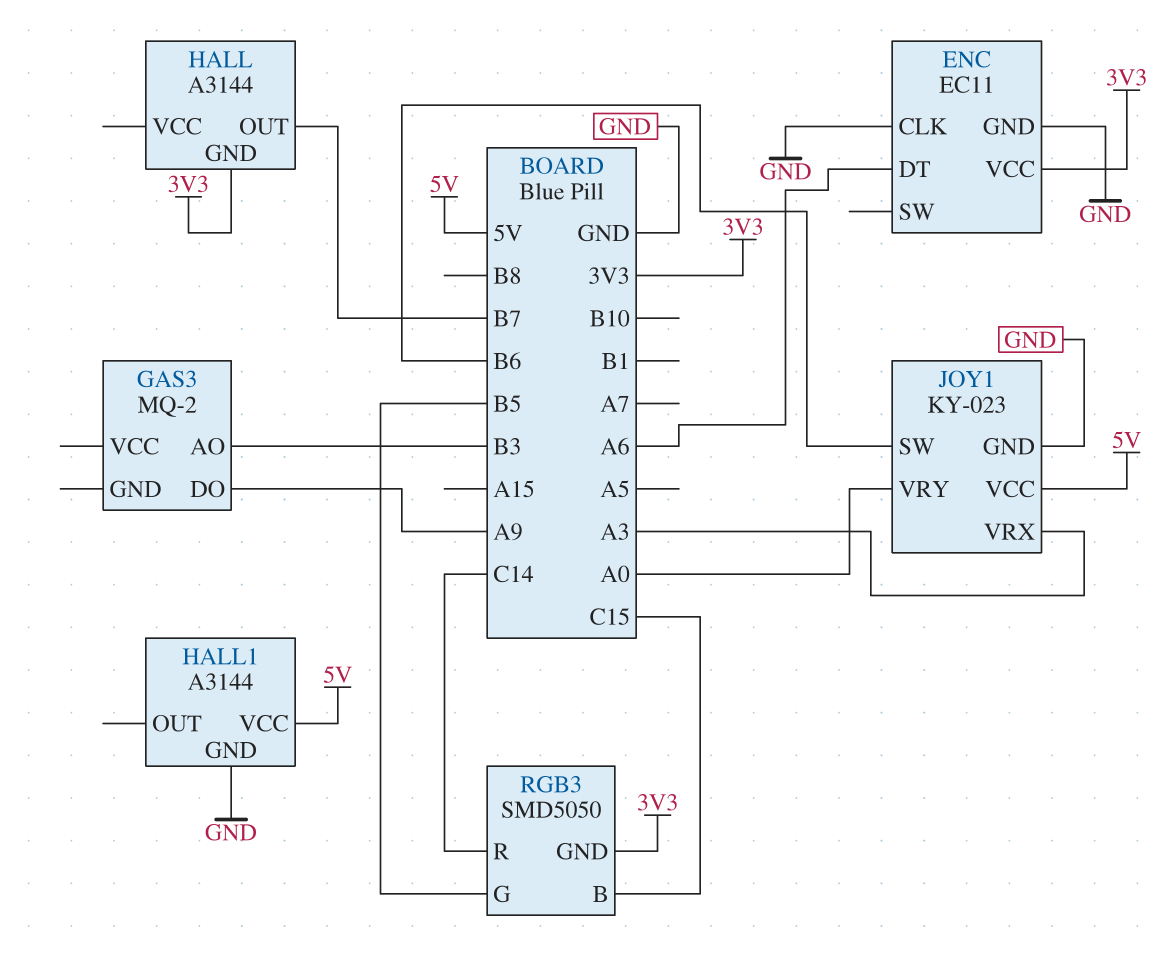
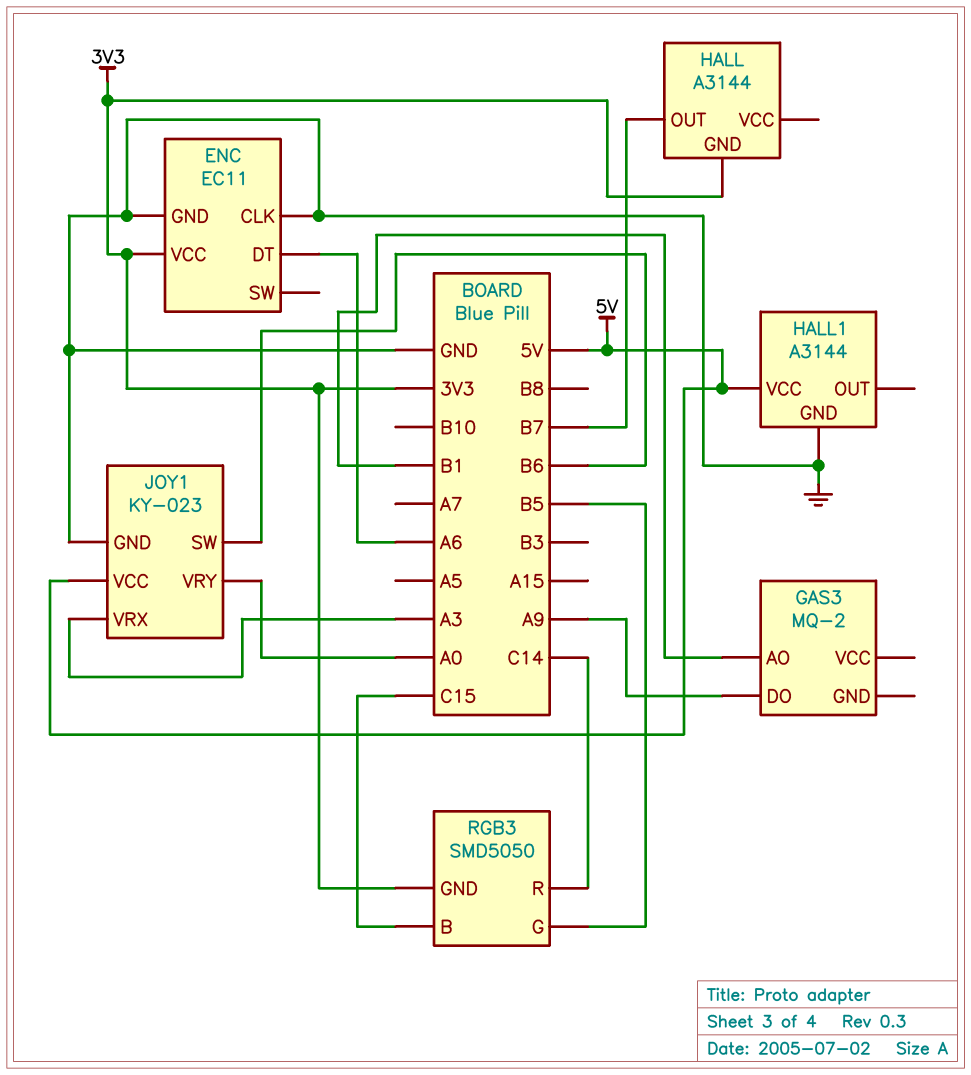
GAS3 pin AO: B3 -> B1

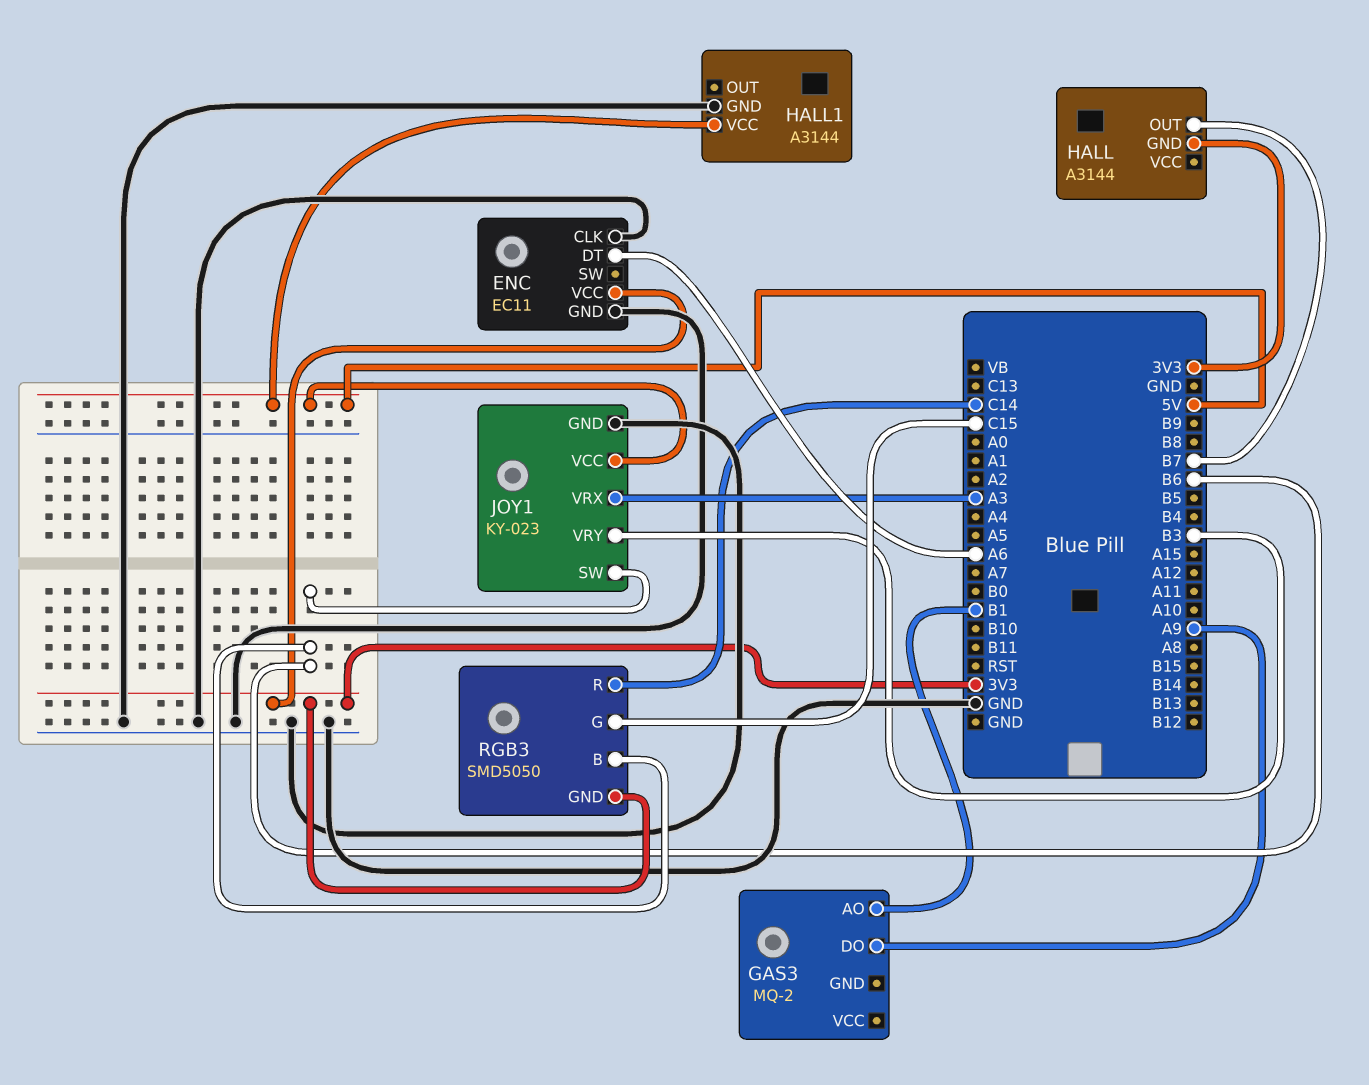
JOY1 pin VRY: A0 -> B3
RGB3 pin B: C15 -> B6
RGB3 pin G: B5 -> C15

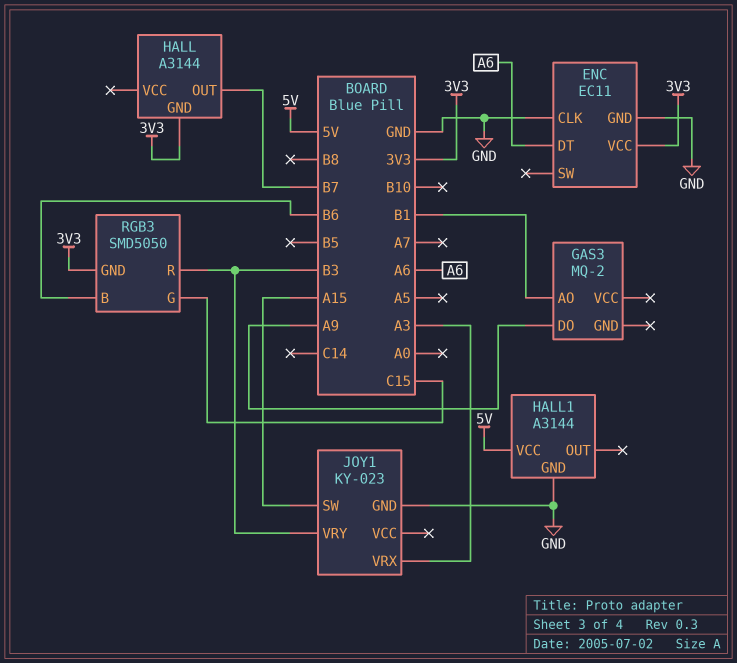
JOY1 pin SW: B6 -> A15
JOY1 pin VCC: 5V -> none
RGB3 pin R: C14 -> B3

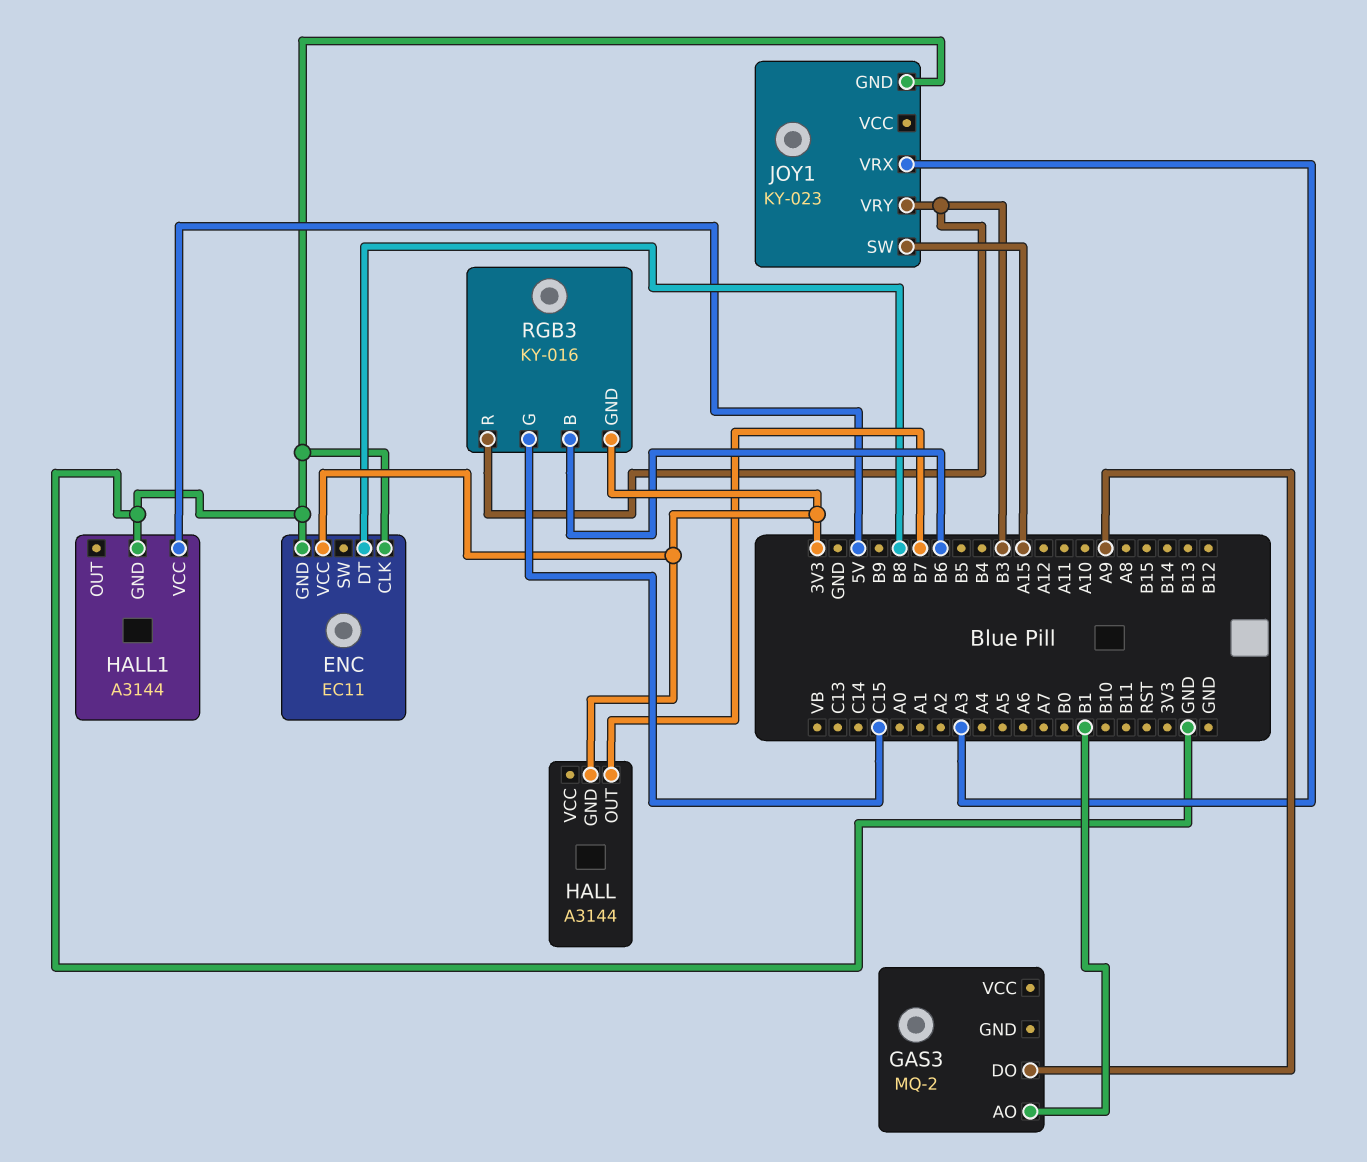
ENC pin DT: A6 -> B8
RGB3: SMD5050 -> KY-016

